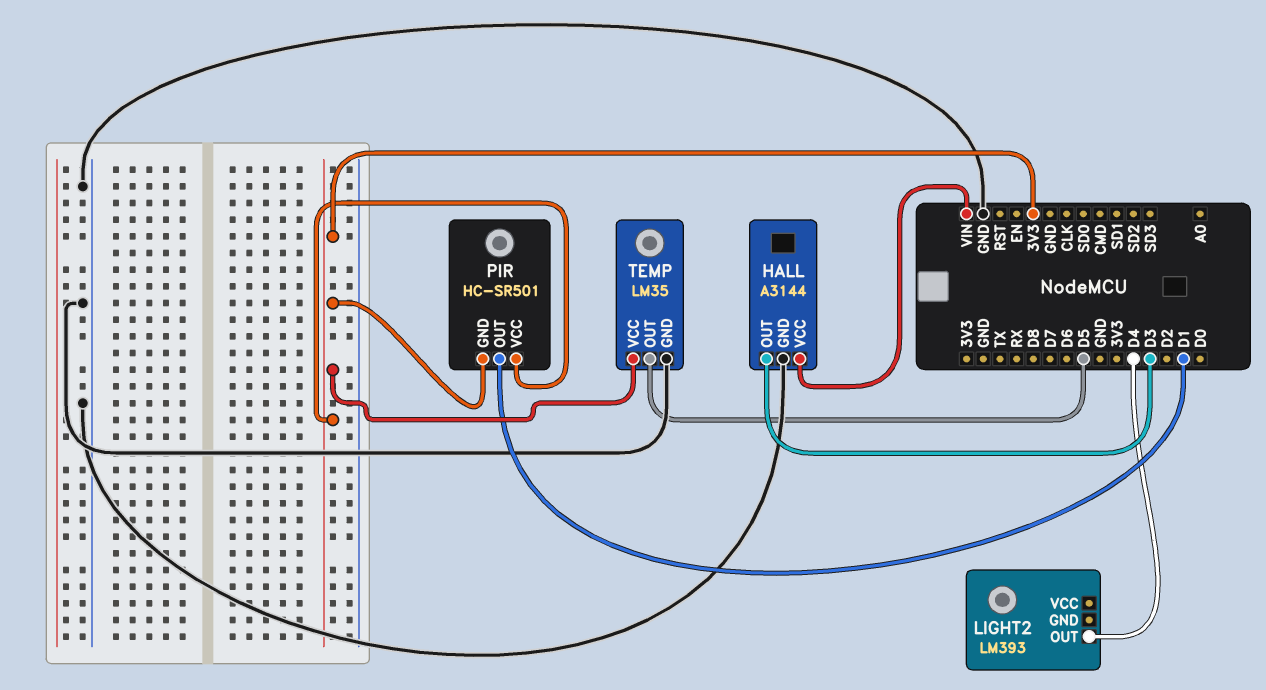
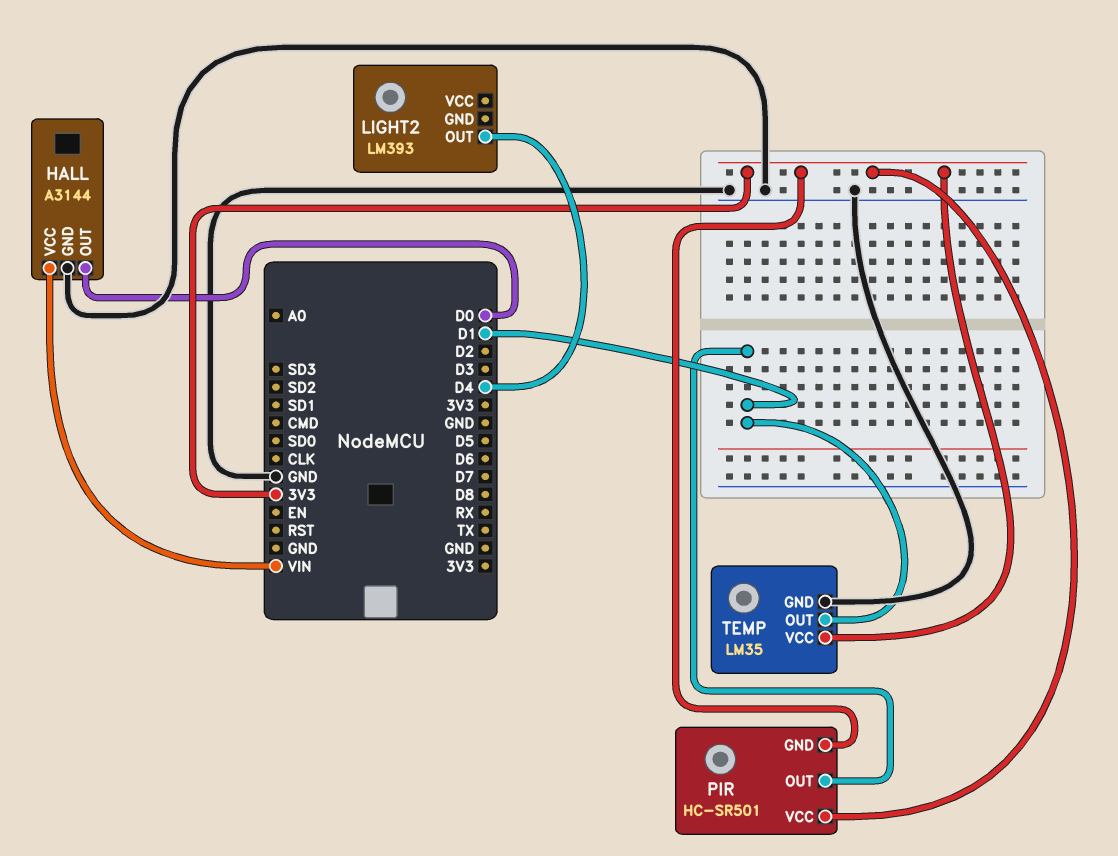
HALL pin OUT: D3 -> D0
TEMP pin OUT: D5 -> D1

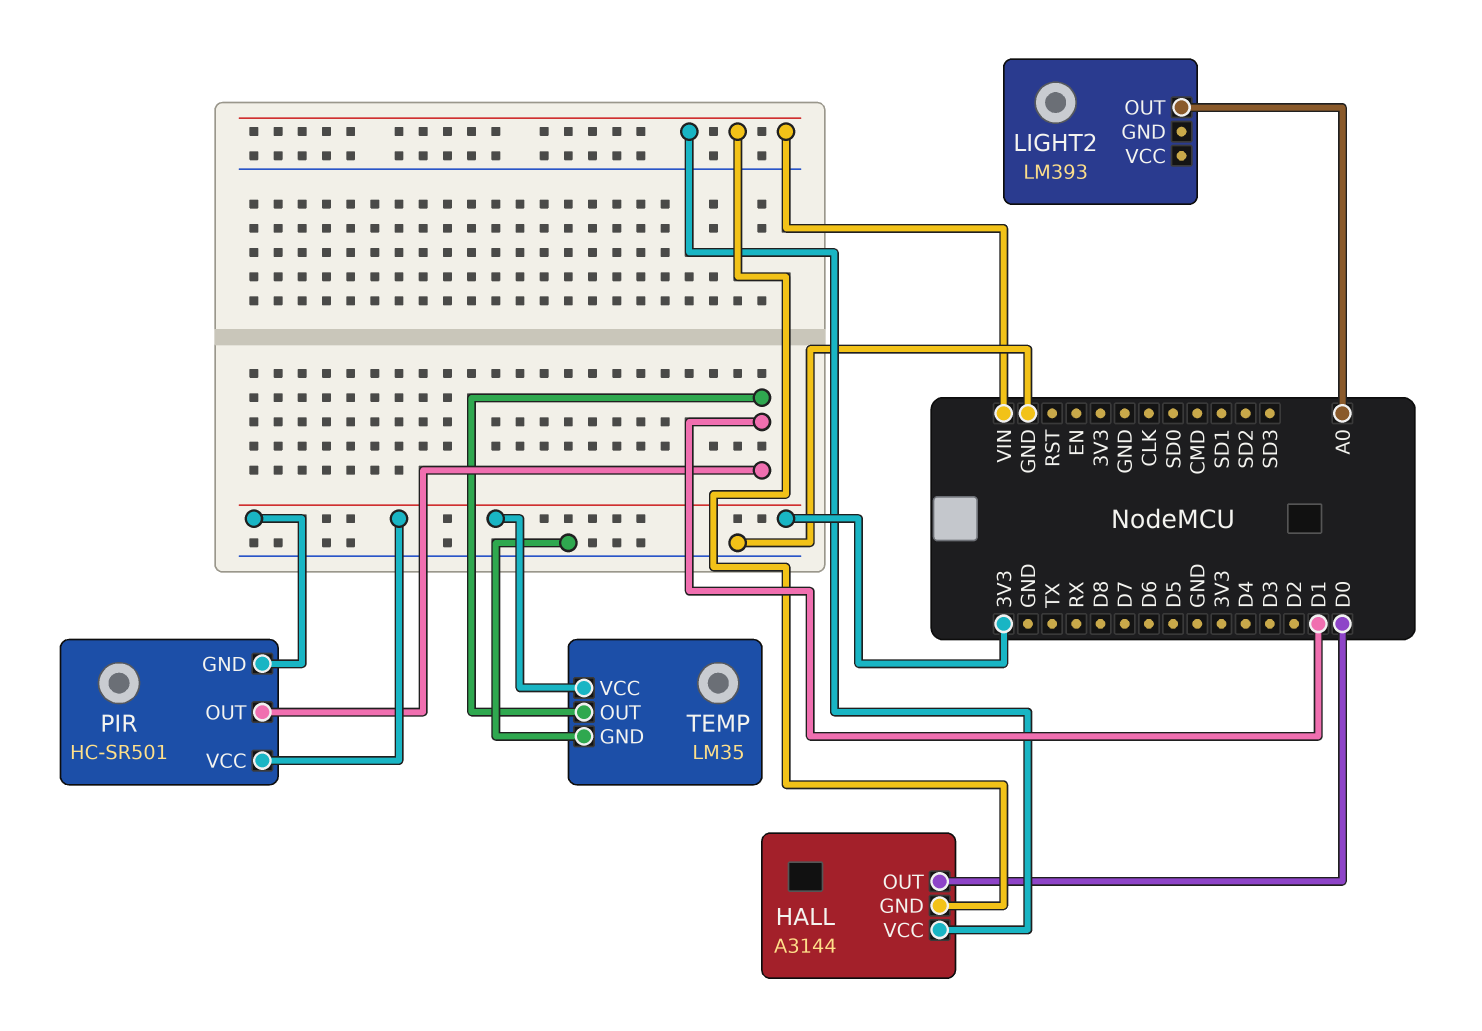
HALL pin GND: GND -> VIN
LIGHT2 pin OUT: D4 -> A0

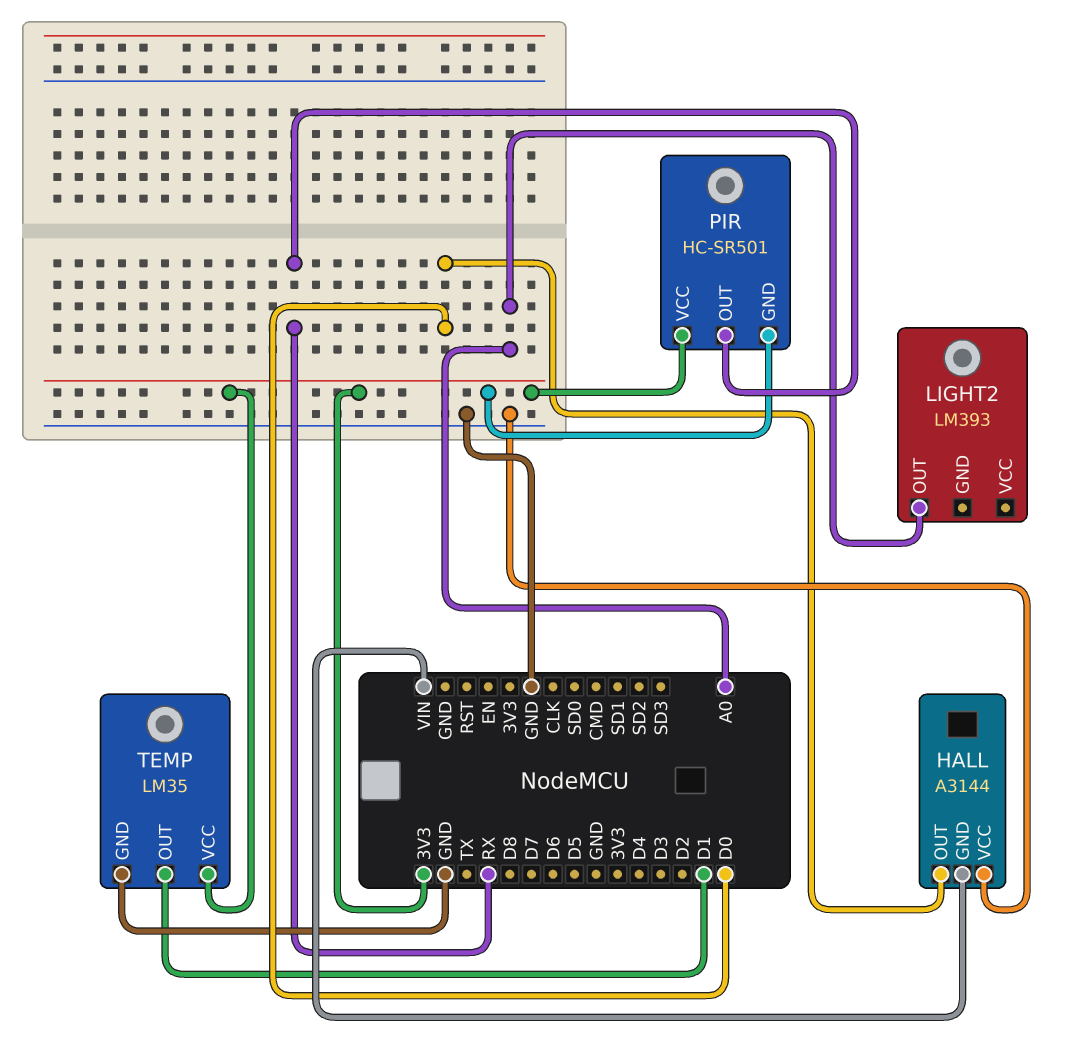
HALL pin VCC: VIN -> GND
PIR pin OUT: D1 -> RX

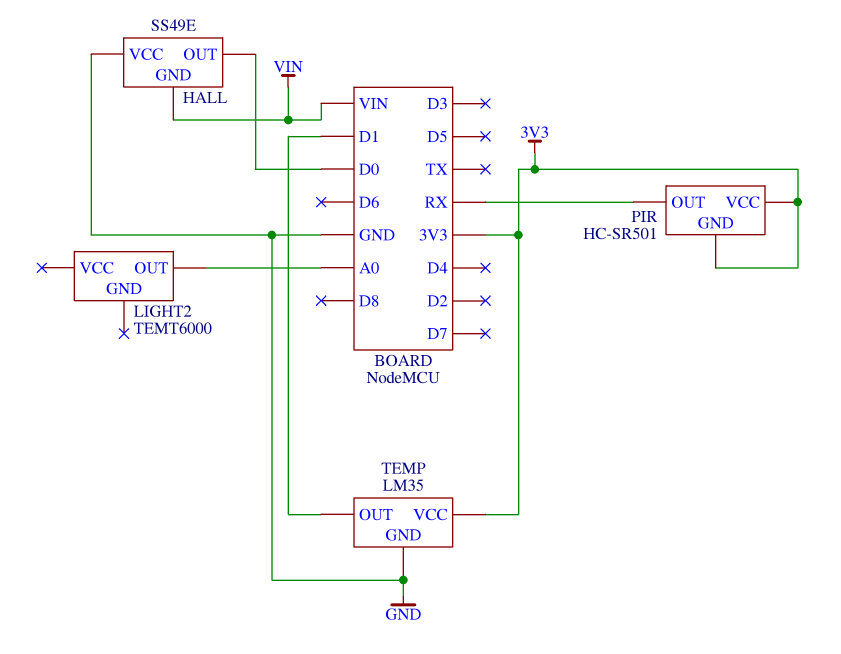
HALL: A3144 -> SS49E
LIGHT2: LM393 -> TEMT6000

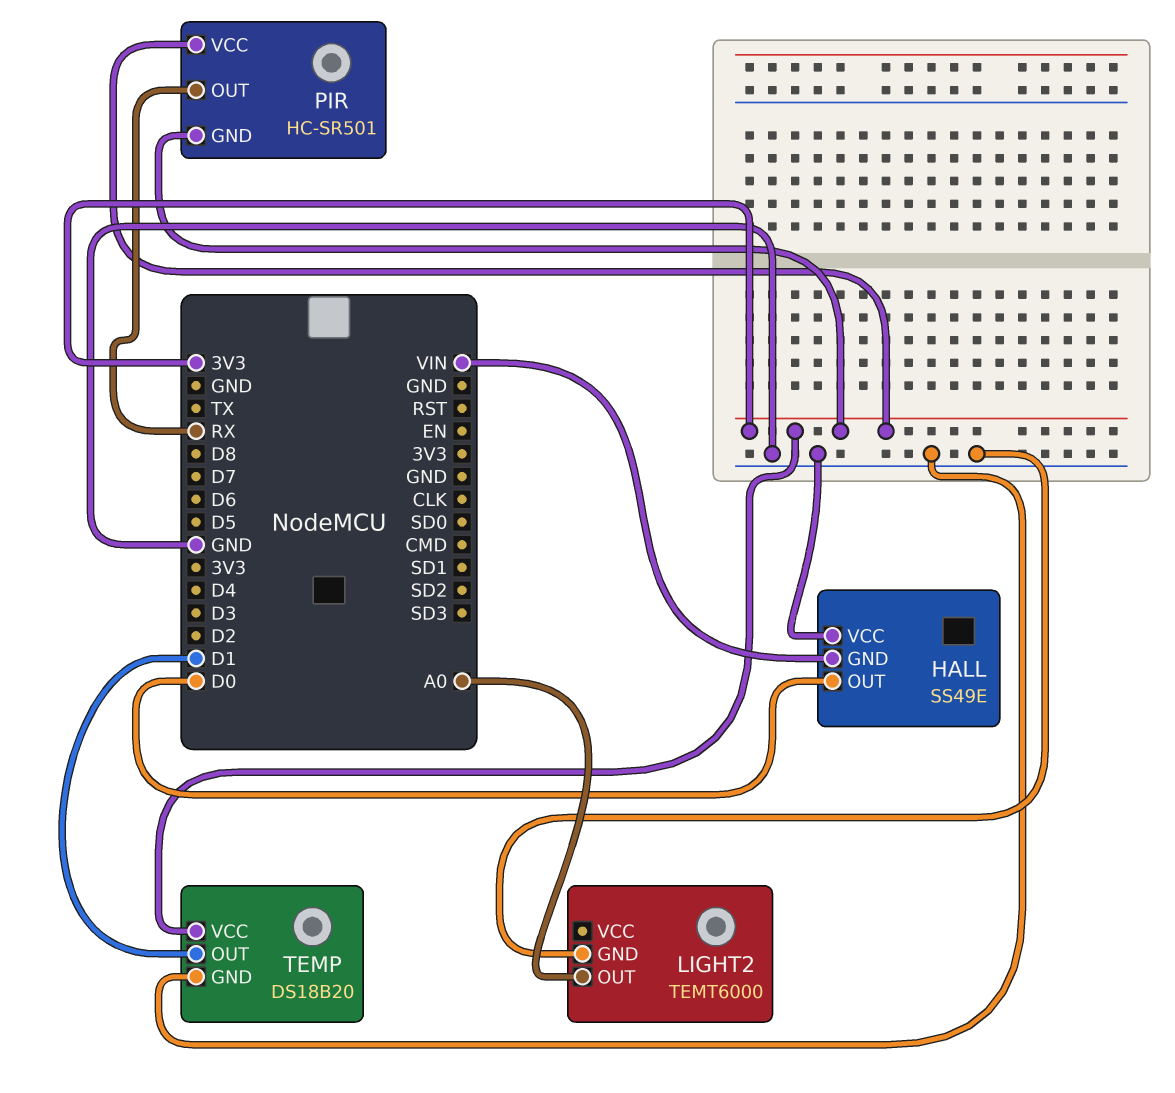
LIGHT2 pin GND: none -> GND
TEMP: LM35 -> DS18B20

